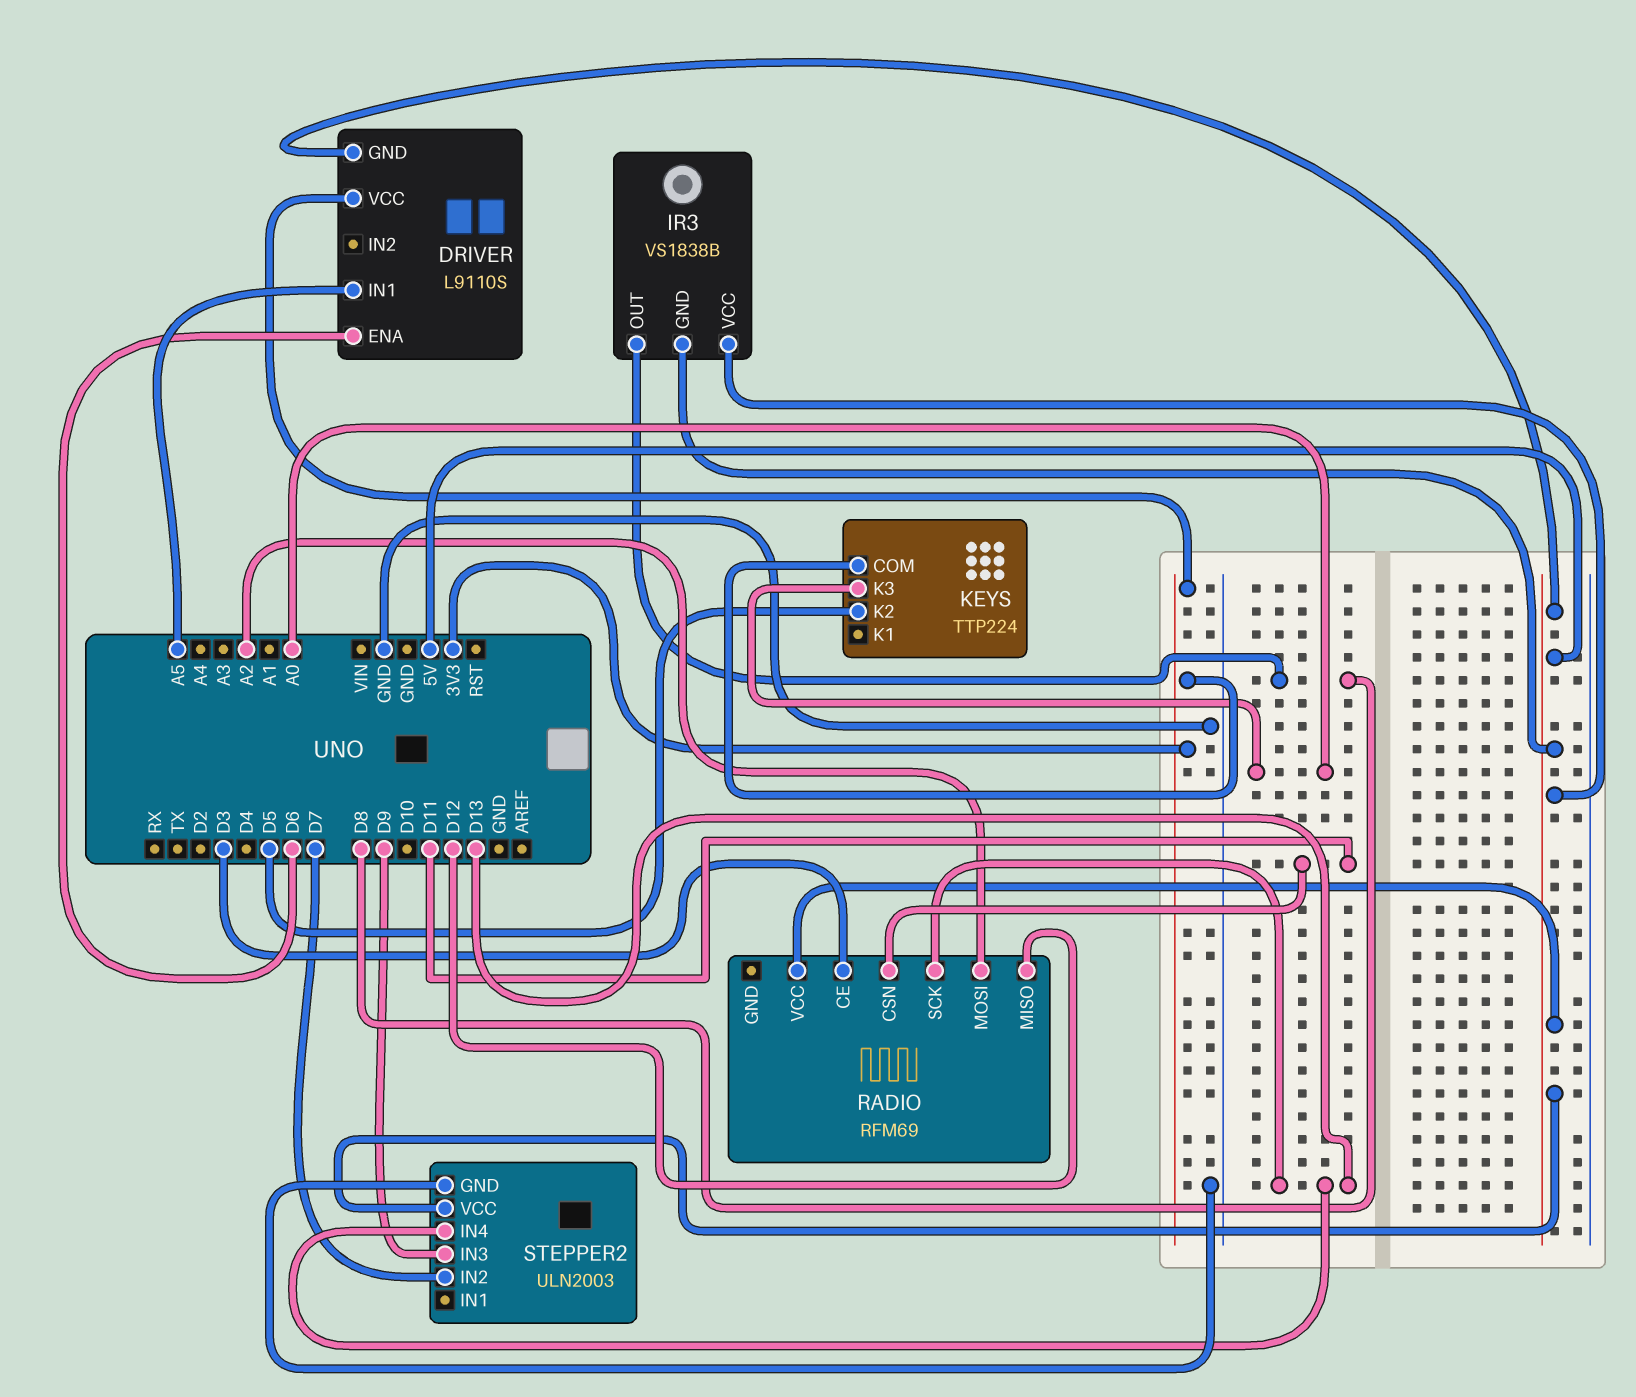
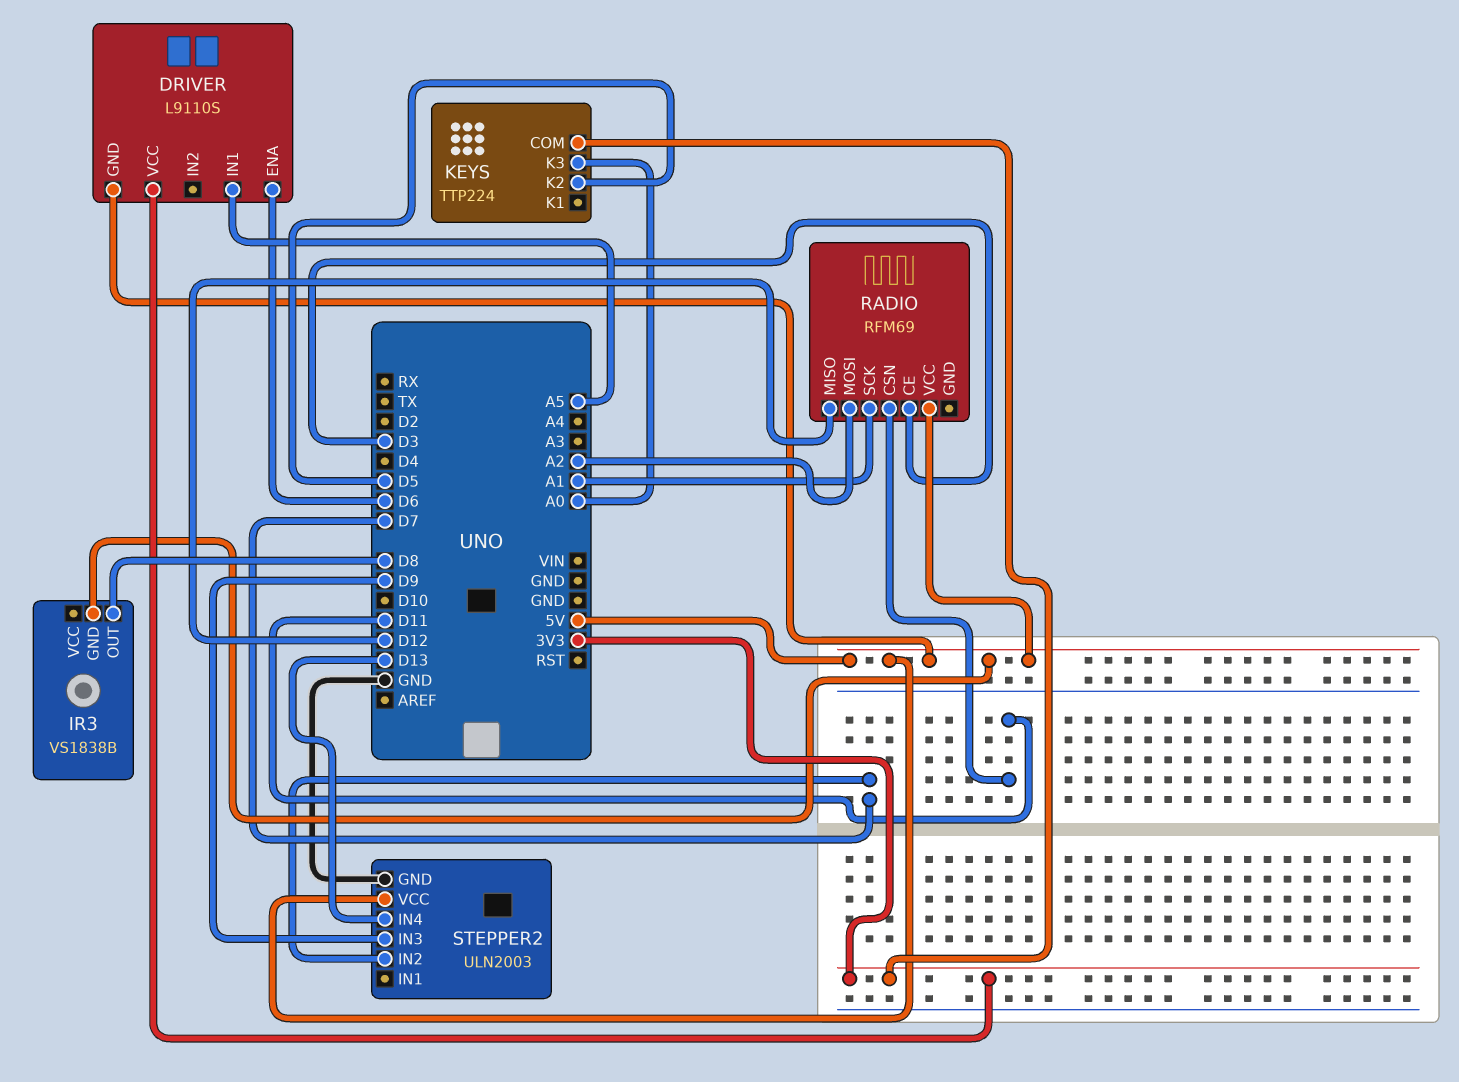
IR3 pin VCC: 5V -> none
RADIO pin SCK: D13 -> A1

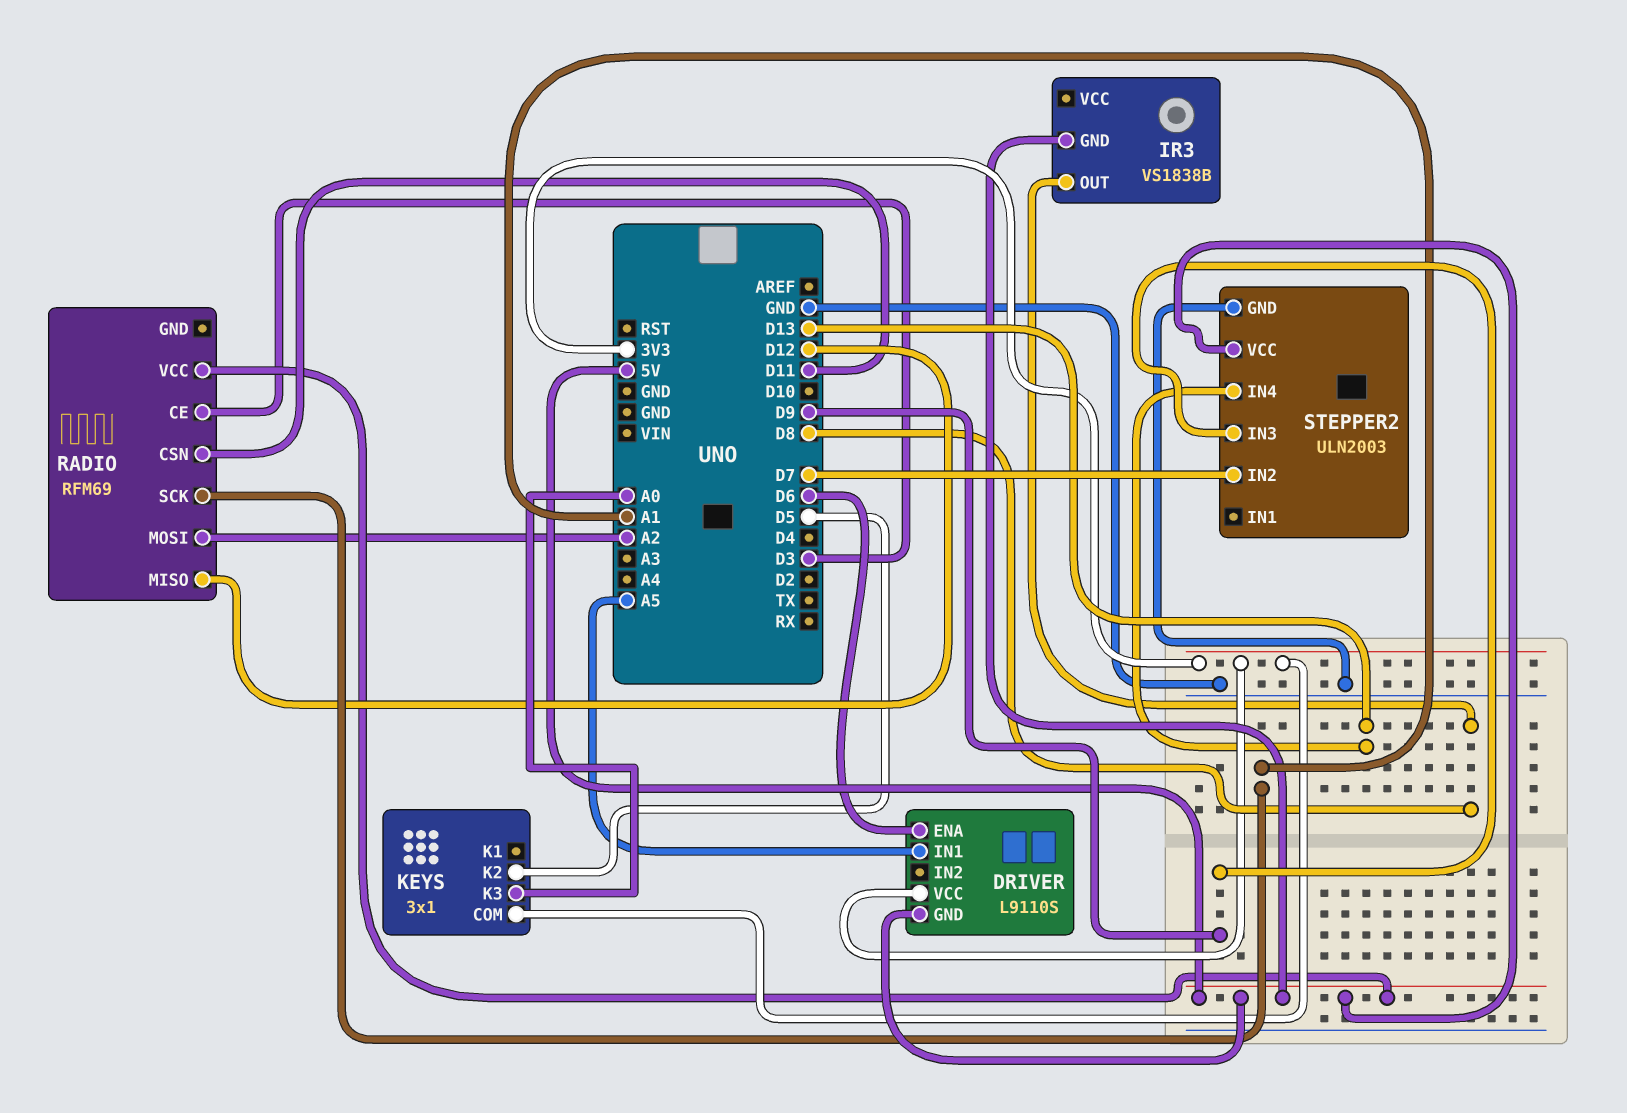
KEYS: TTP224 -> 3x1

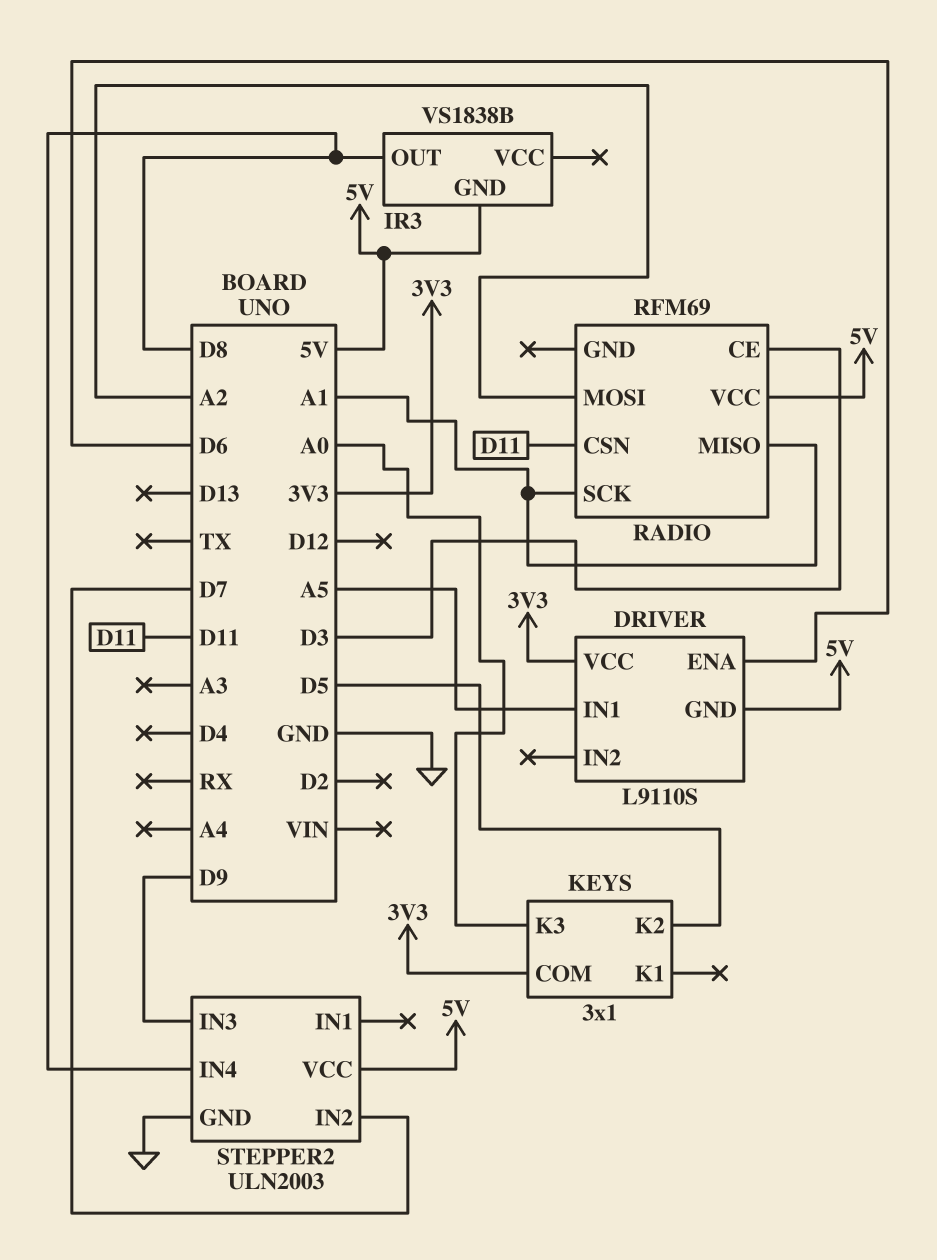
RADIO pin MISO: D12 -> A1
STEPPER2 pin IN4: D13 -> D8

